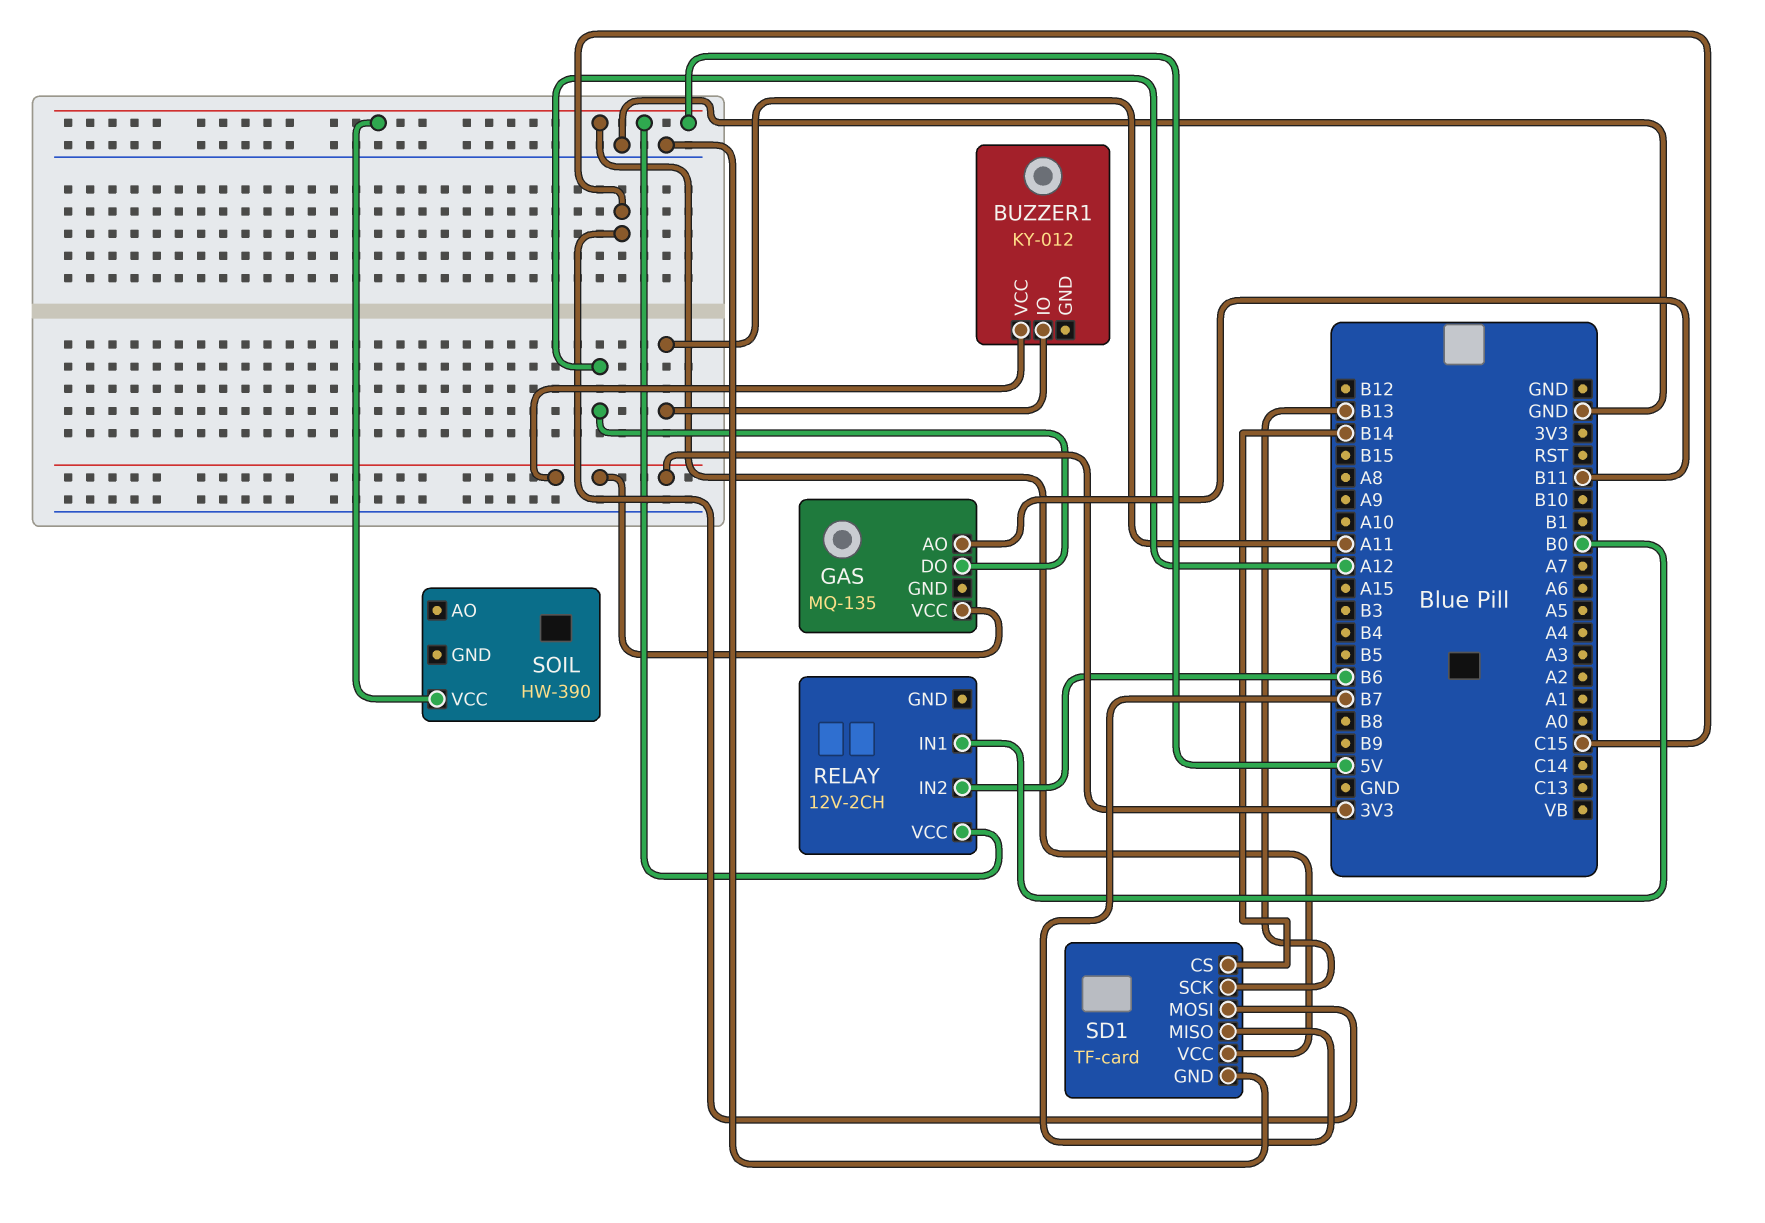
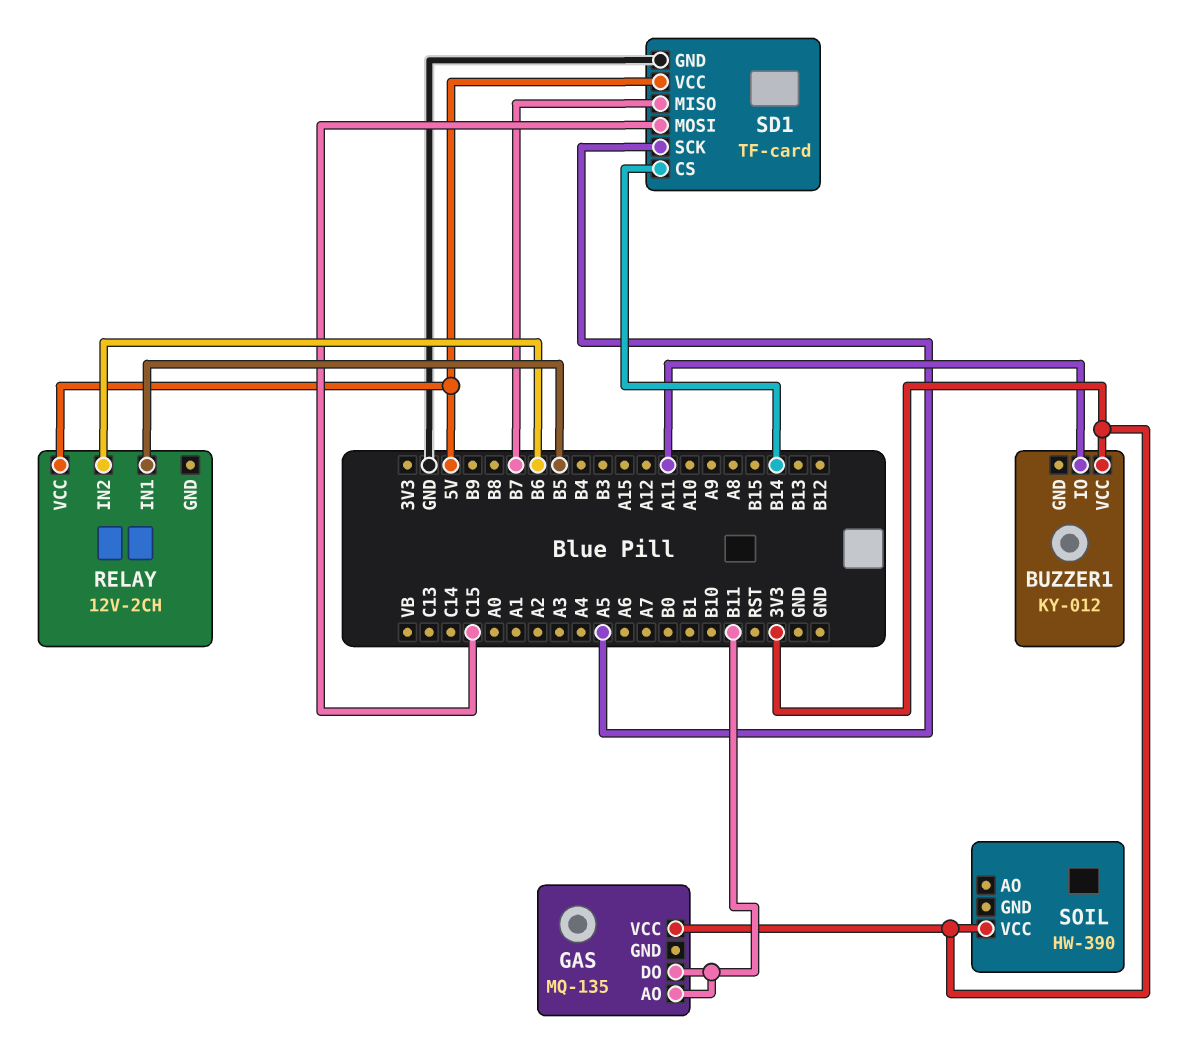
GAS pin DO: A12 -> B11
RELAY pin IN1: B0 -> B5
SD1 pin SCK: B13 -> A5
SOIL pin VCC: 5V -> 3V3

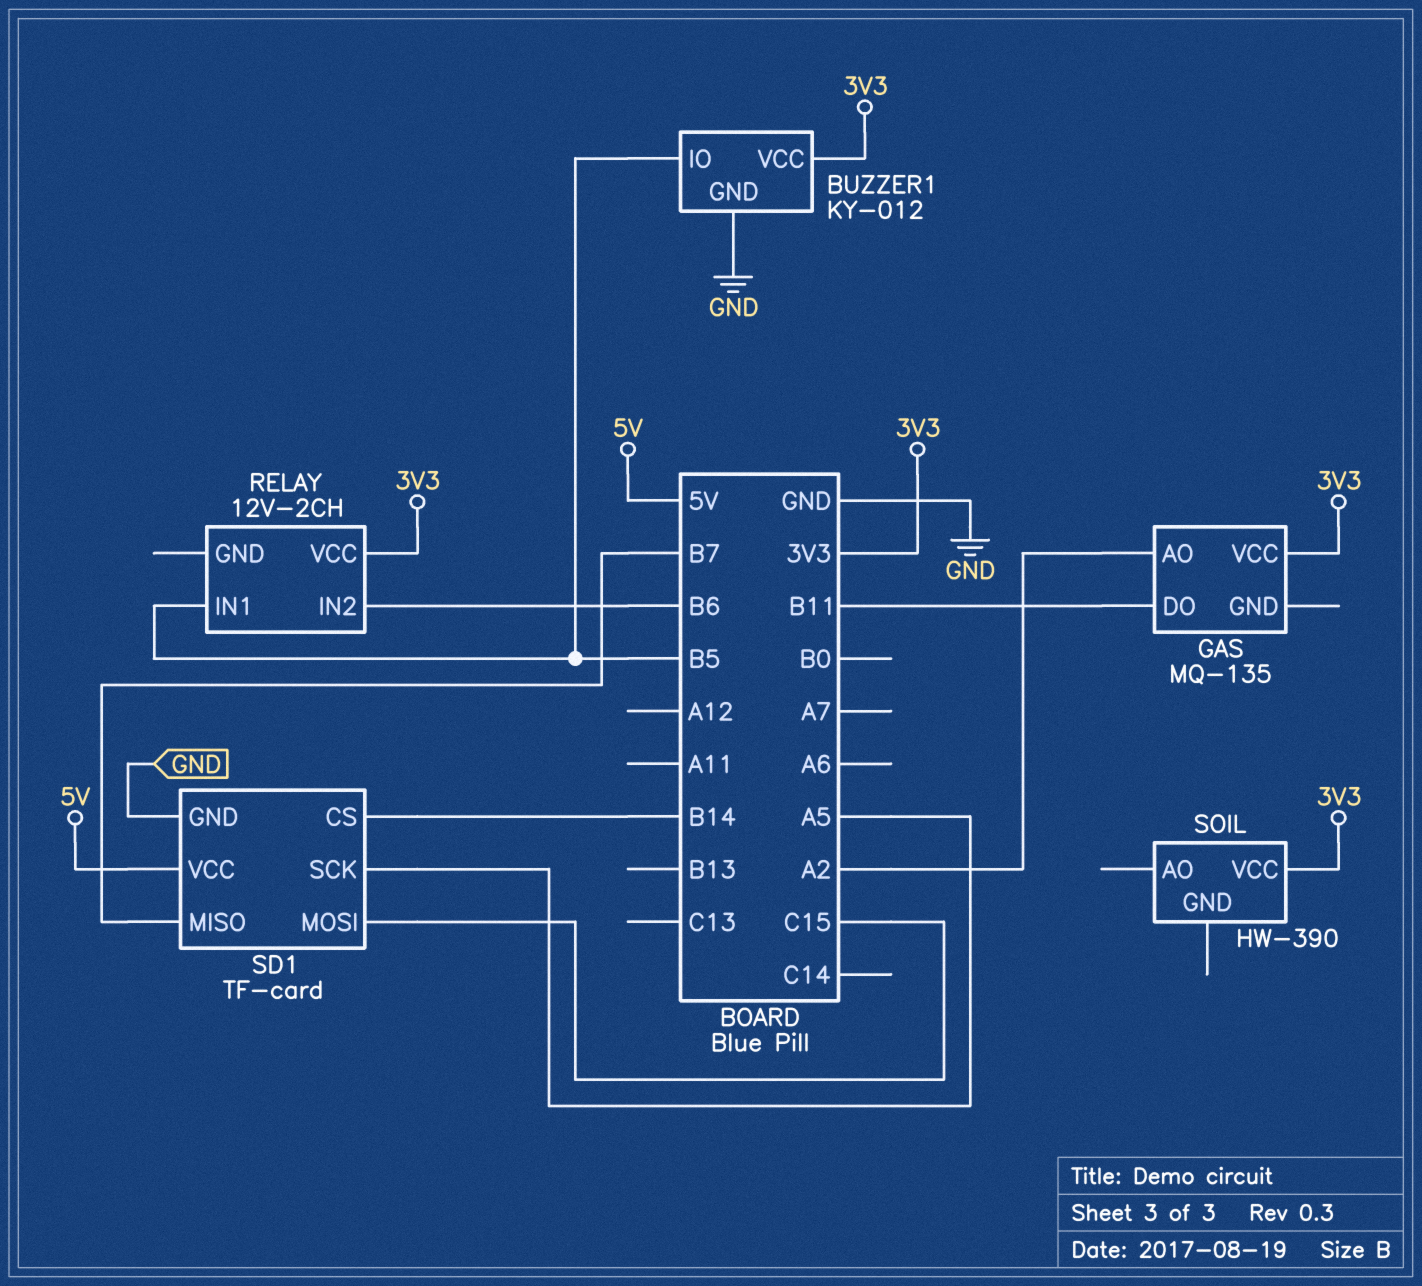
BUZZER1 pin GND: none -> GND
BUZZER1 pin IO: A11 -> B5
GAS pin AO: B11 -> A2
RELAY pin VCC: 5V -> 3V3

